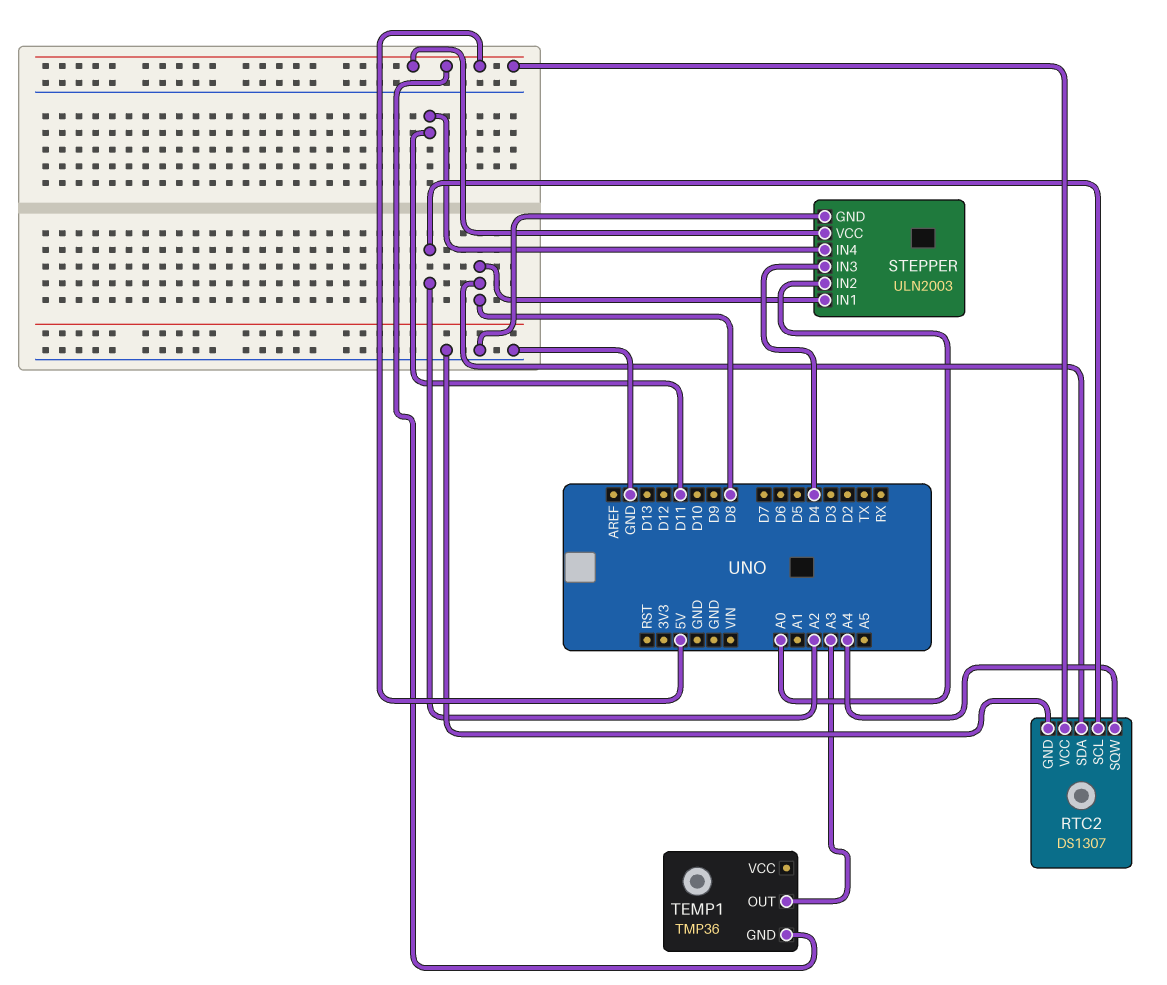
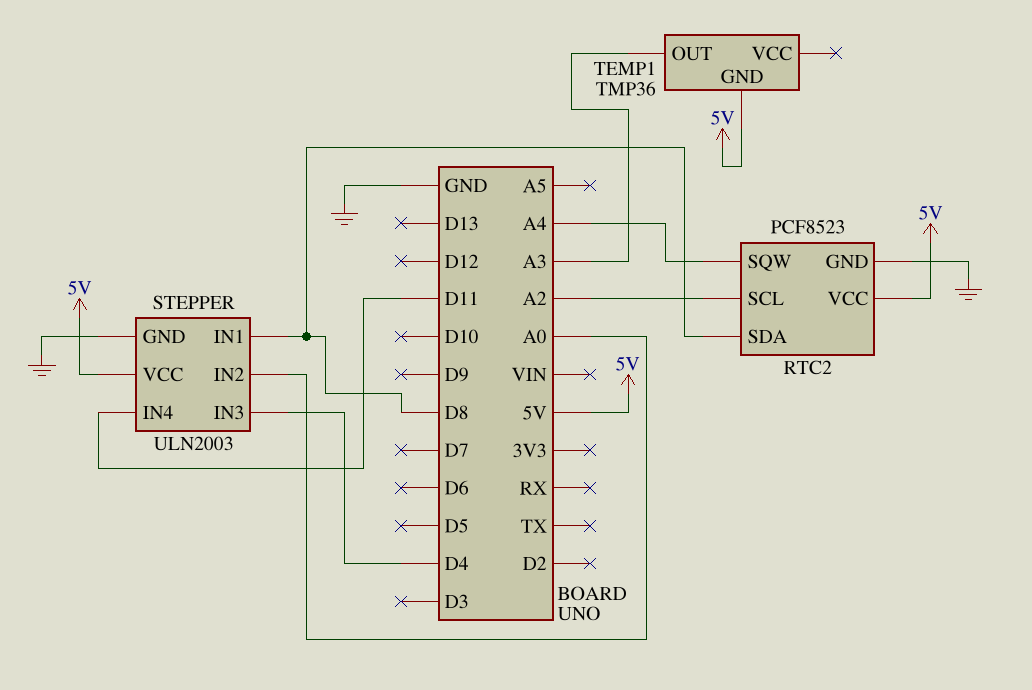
RTC2: DS1307 -> PCF8523

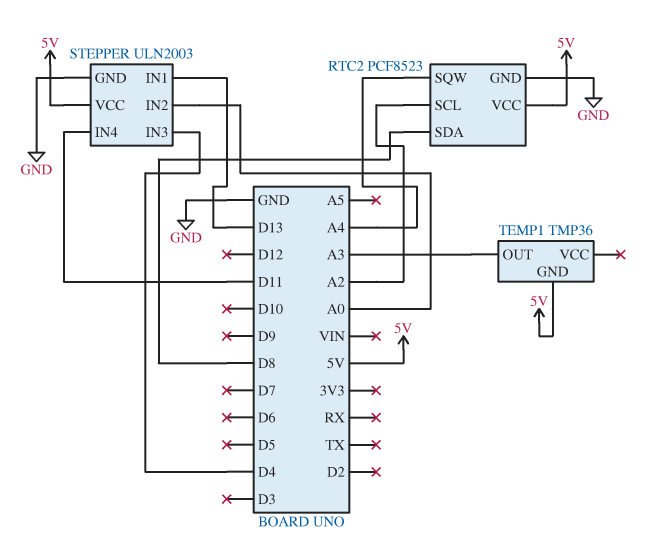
STEPPER pin IN1: D8 -> D13

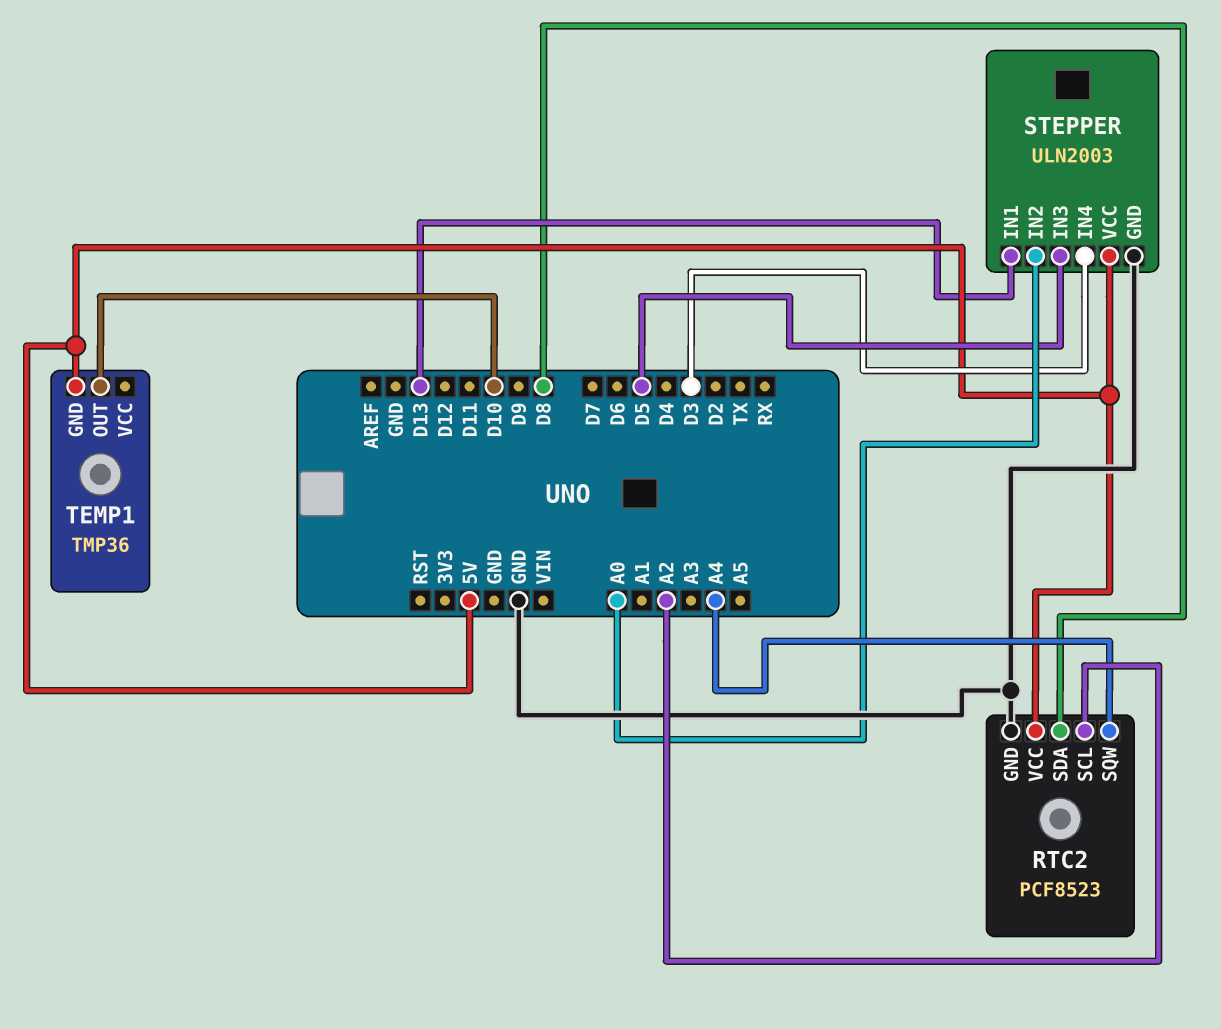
STEPPER pin IN3: D4 -> D5
STEPPER pin IN4: D11 -> D3
TEMP1 pin OUT: A3 -> D10

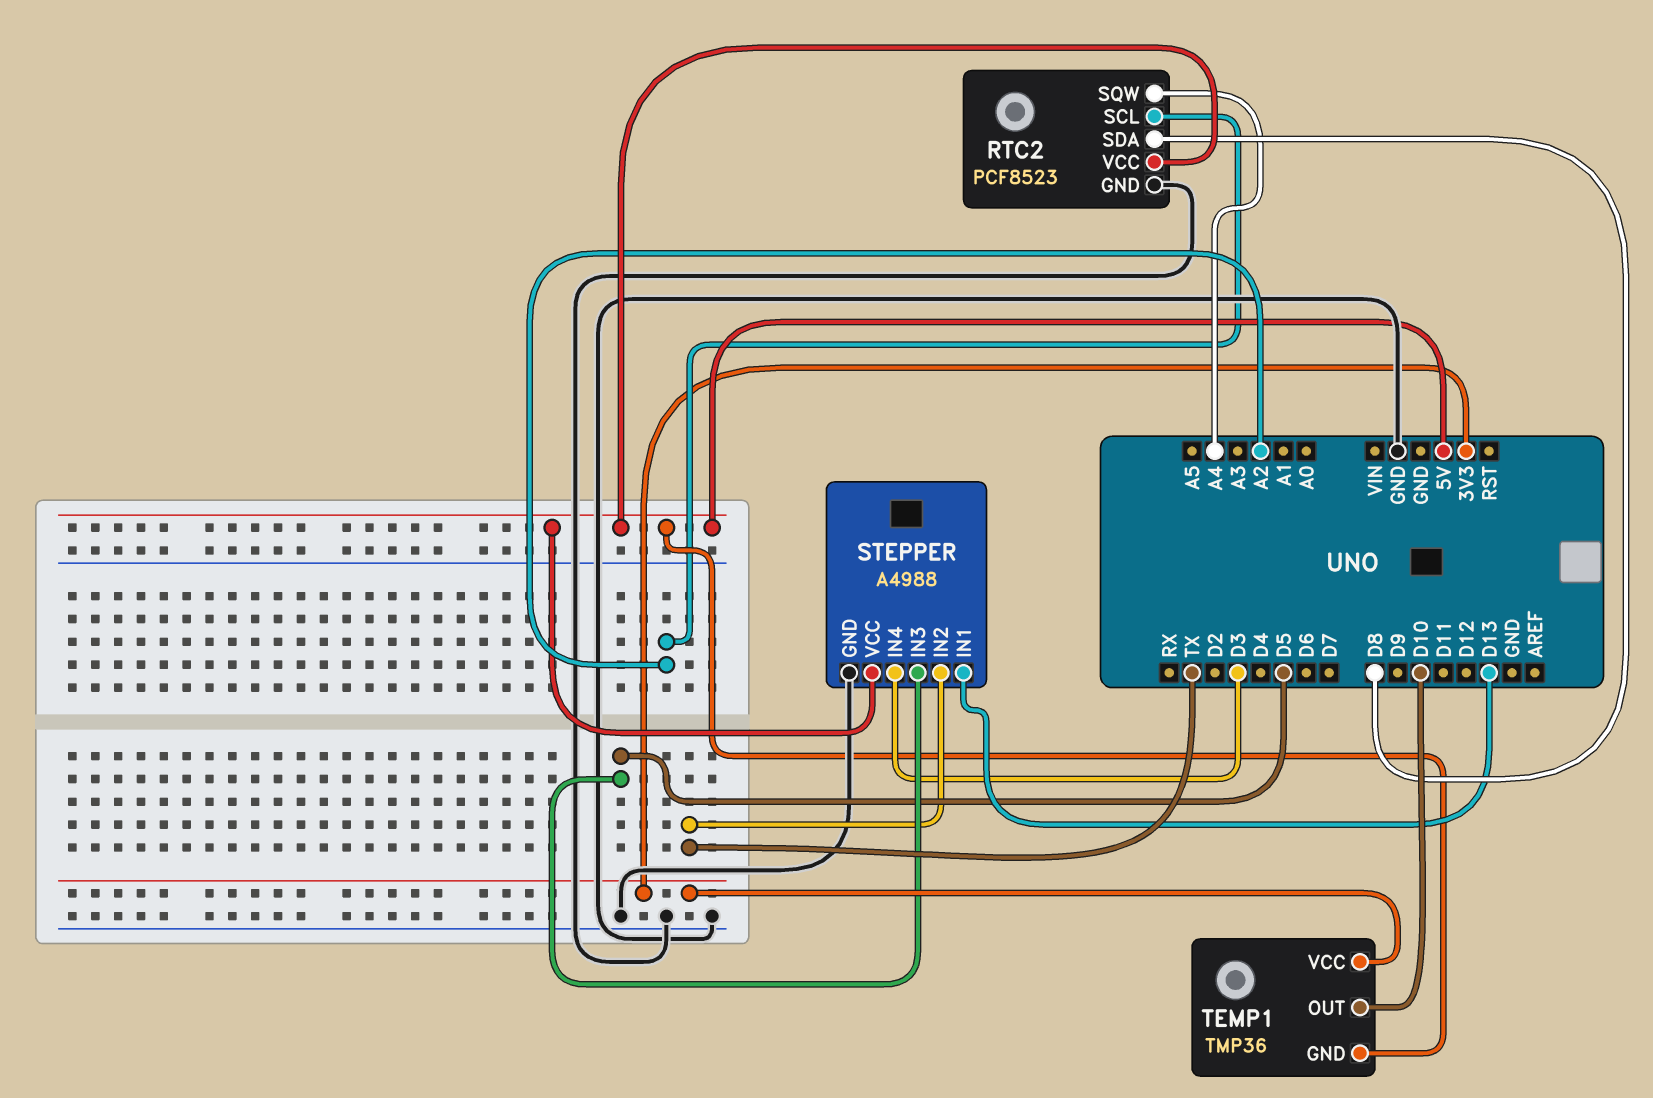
STEPPER: ULN2003 -> A4988
STEPPER pin IN2: A0 -> TX
TEMP1 pin VCC: none -> 3V3

